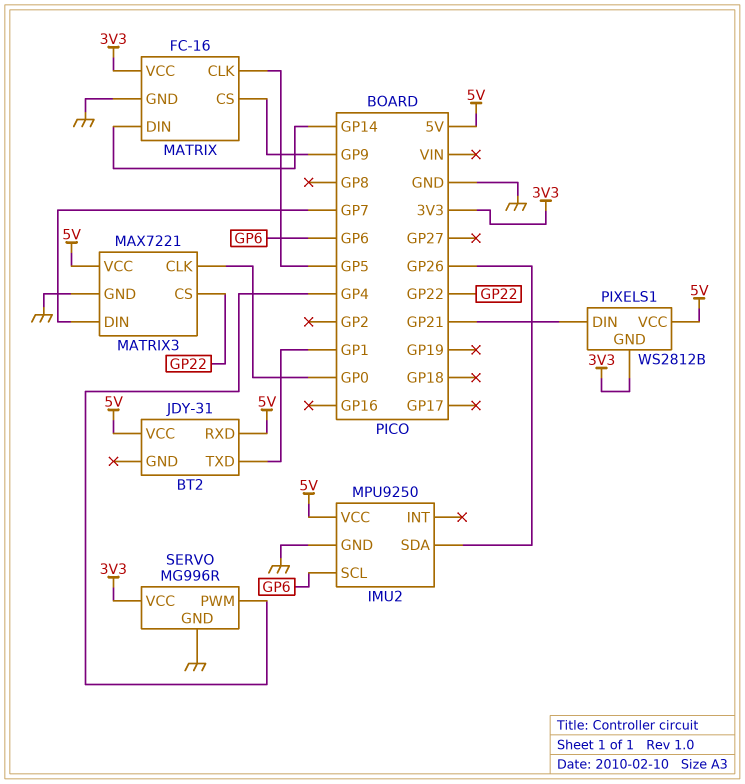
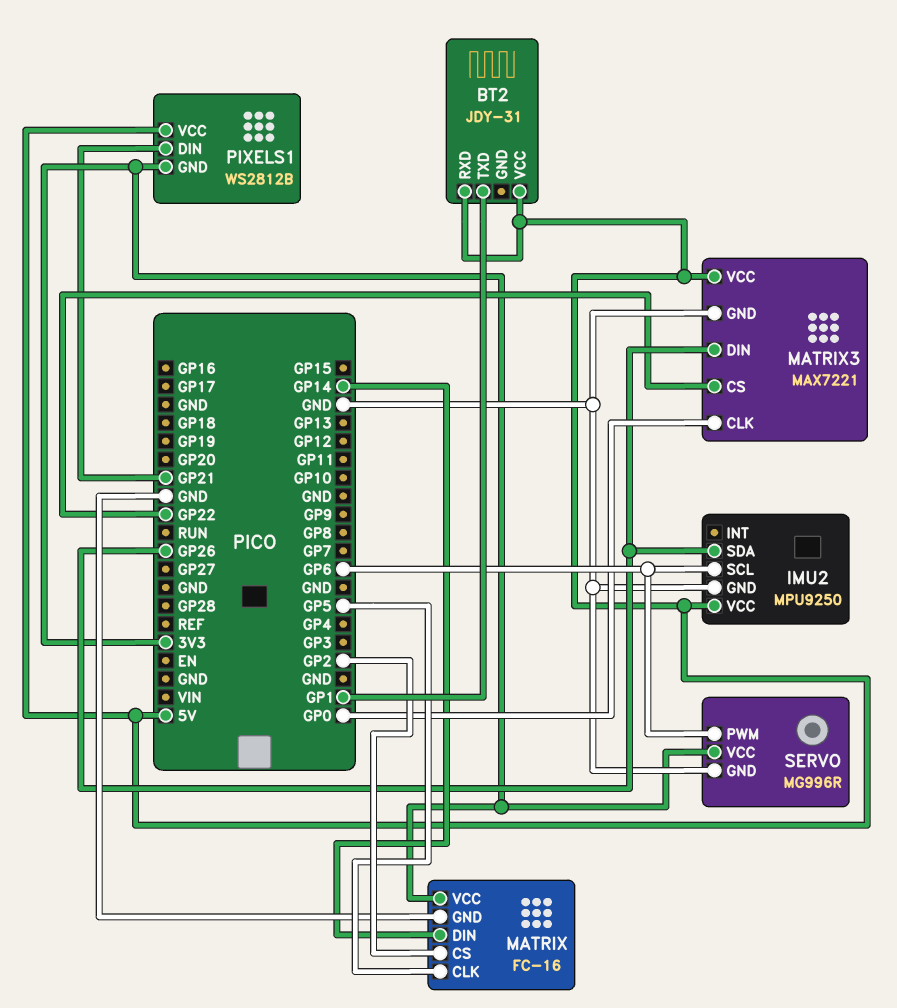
MATRIX pin CS: GP9 -> GP2
MATRIX3 pin DIN: GP7 -> GP26
SERVO pin PWM: GP4 -> GP6

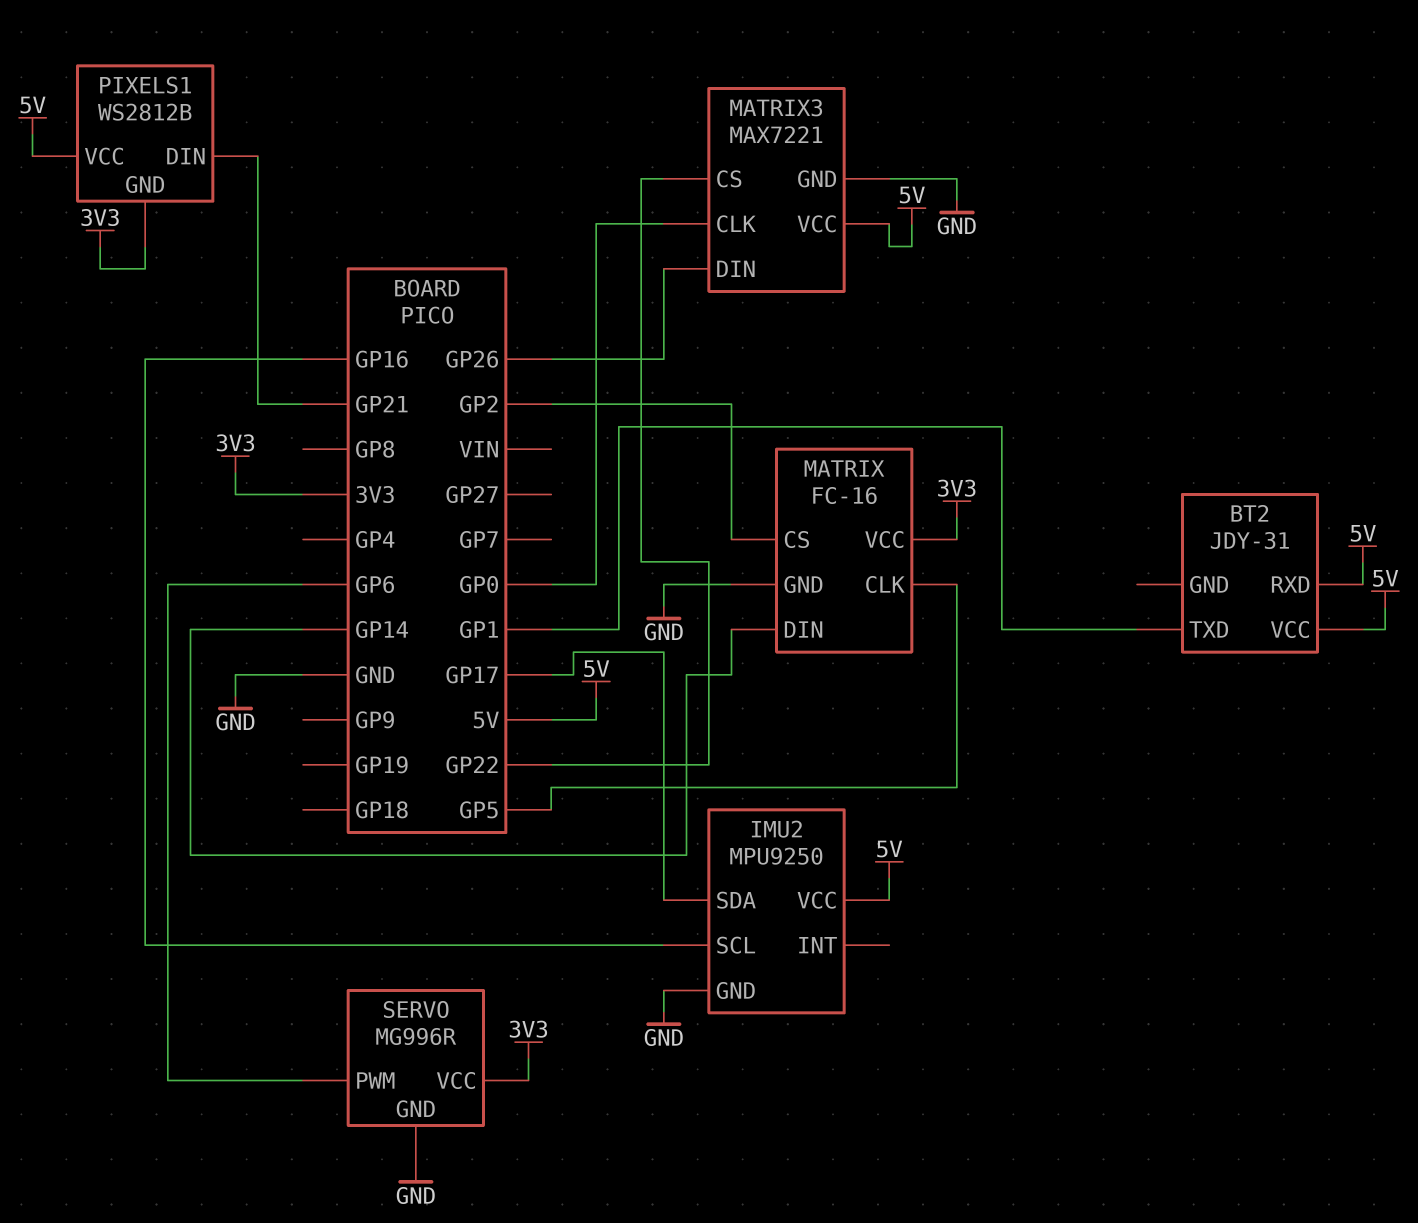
IMU2 pin SCL: GP6 -> GP16
IMU2 pin SDA: GP26 -> GP17

